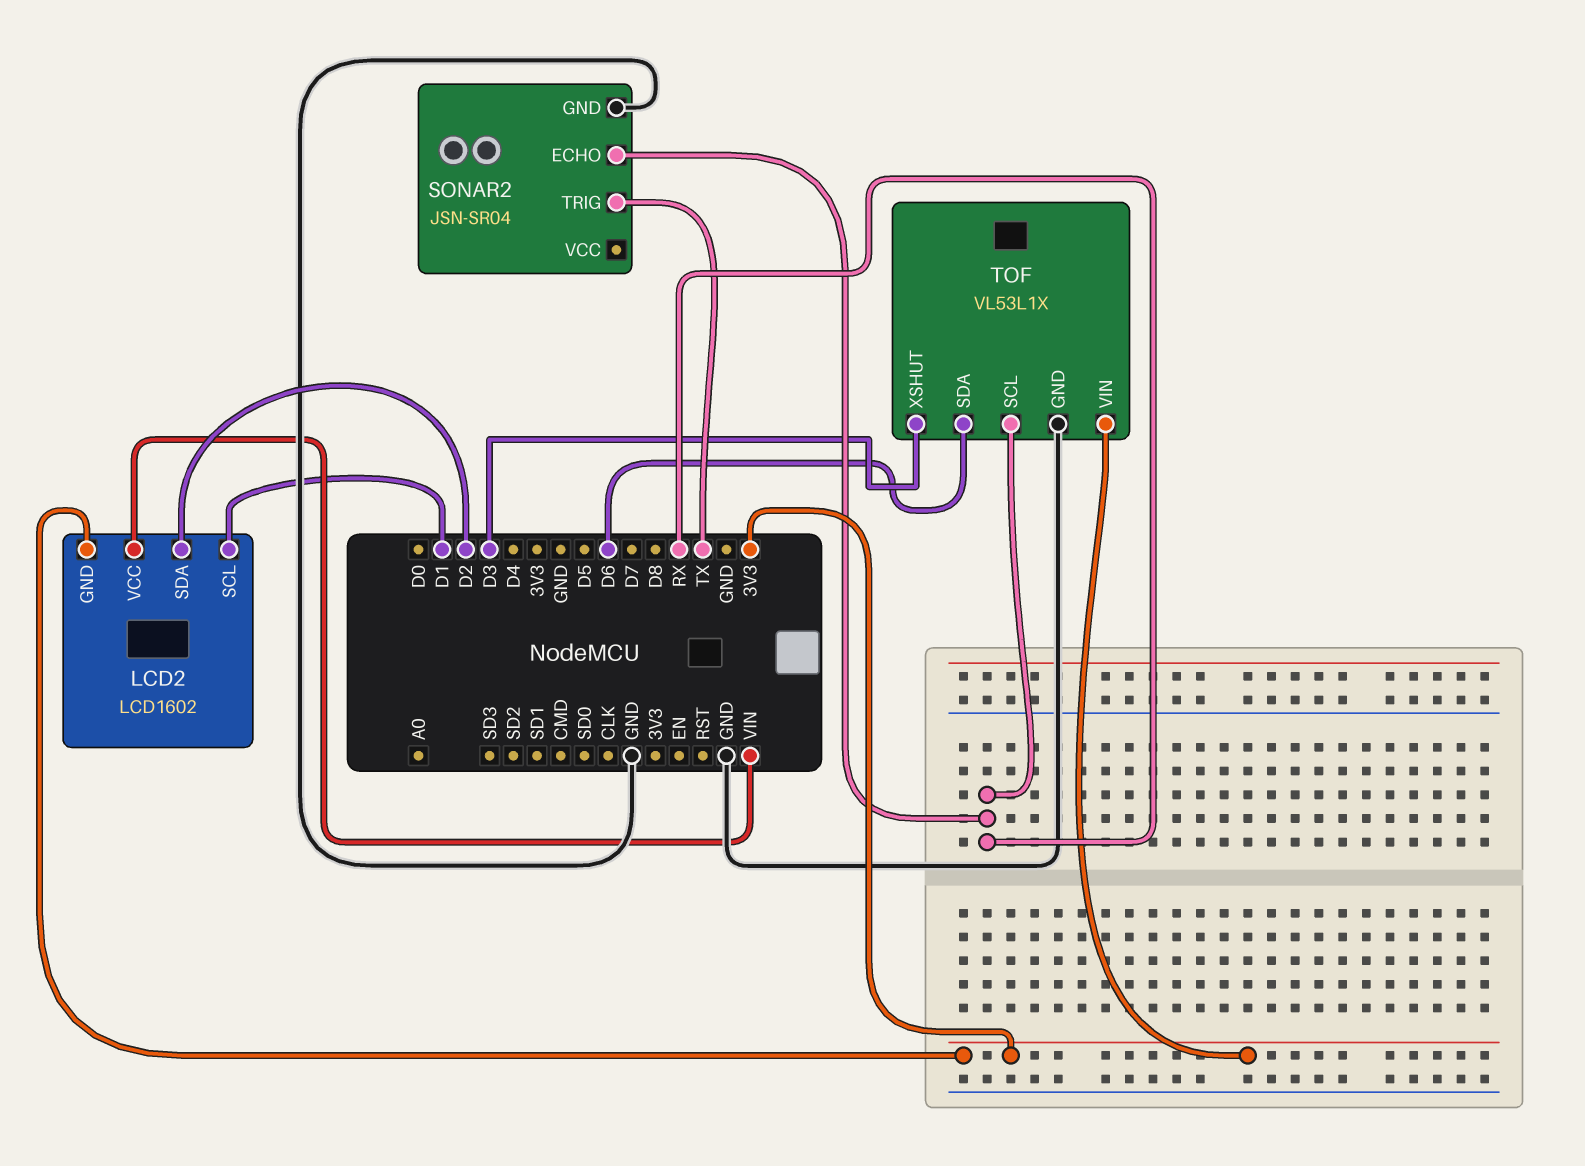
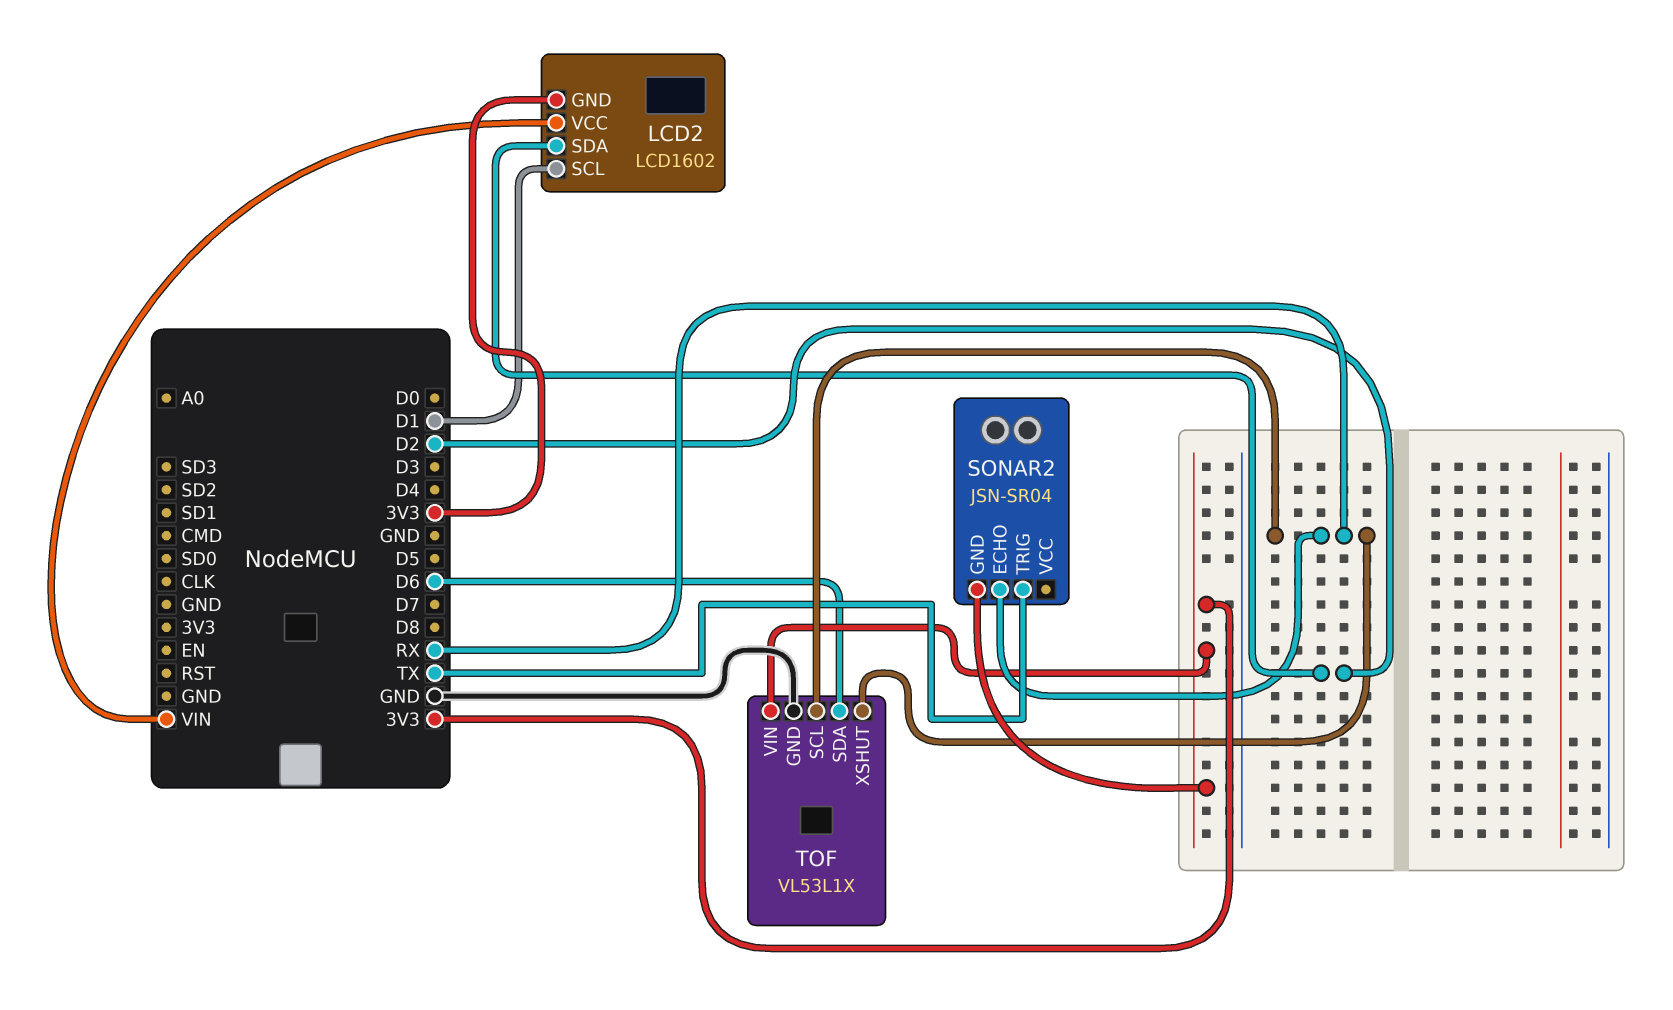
SONAR2 pin GND: GND -> 3V3
TOF pin XSHUT: D3 -> RX

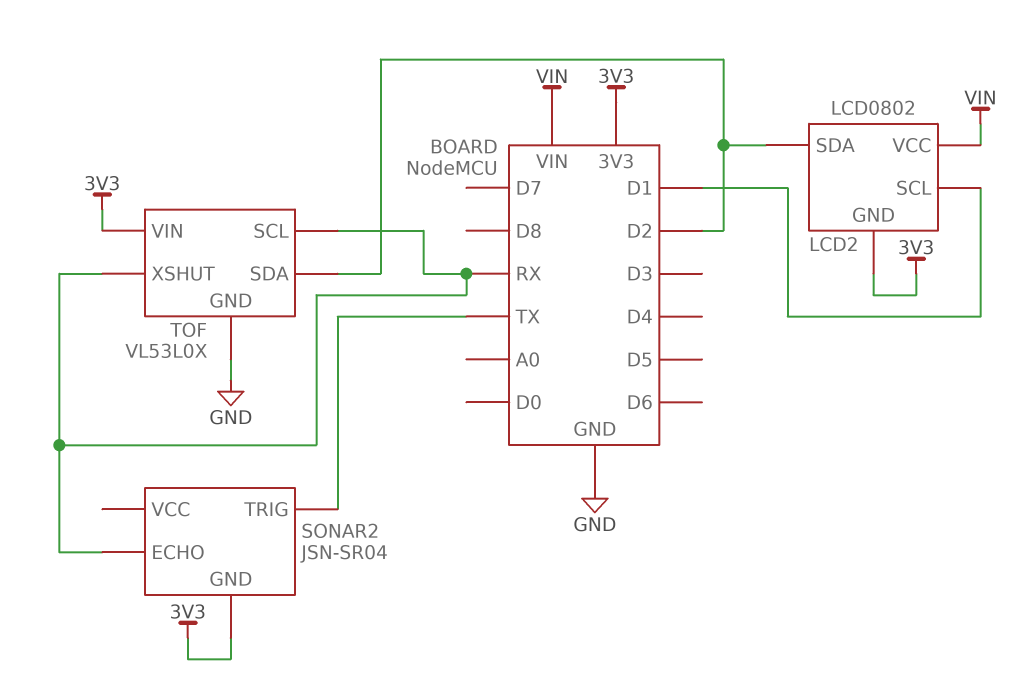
LCD2: LCD1602 -> LCD0802
TOF: VL53L1X -> VL53L0X
TOF pin SDA: D6 -> D2

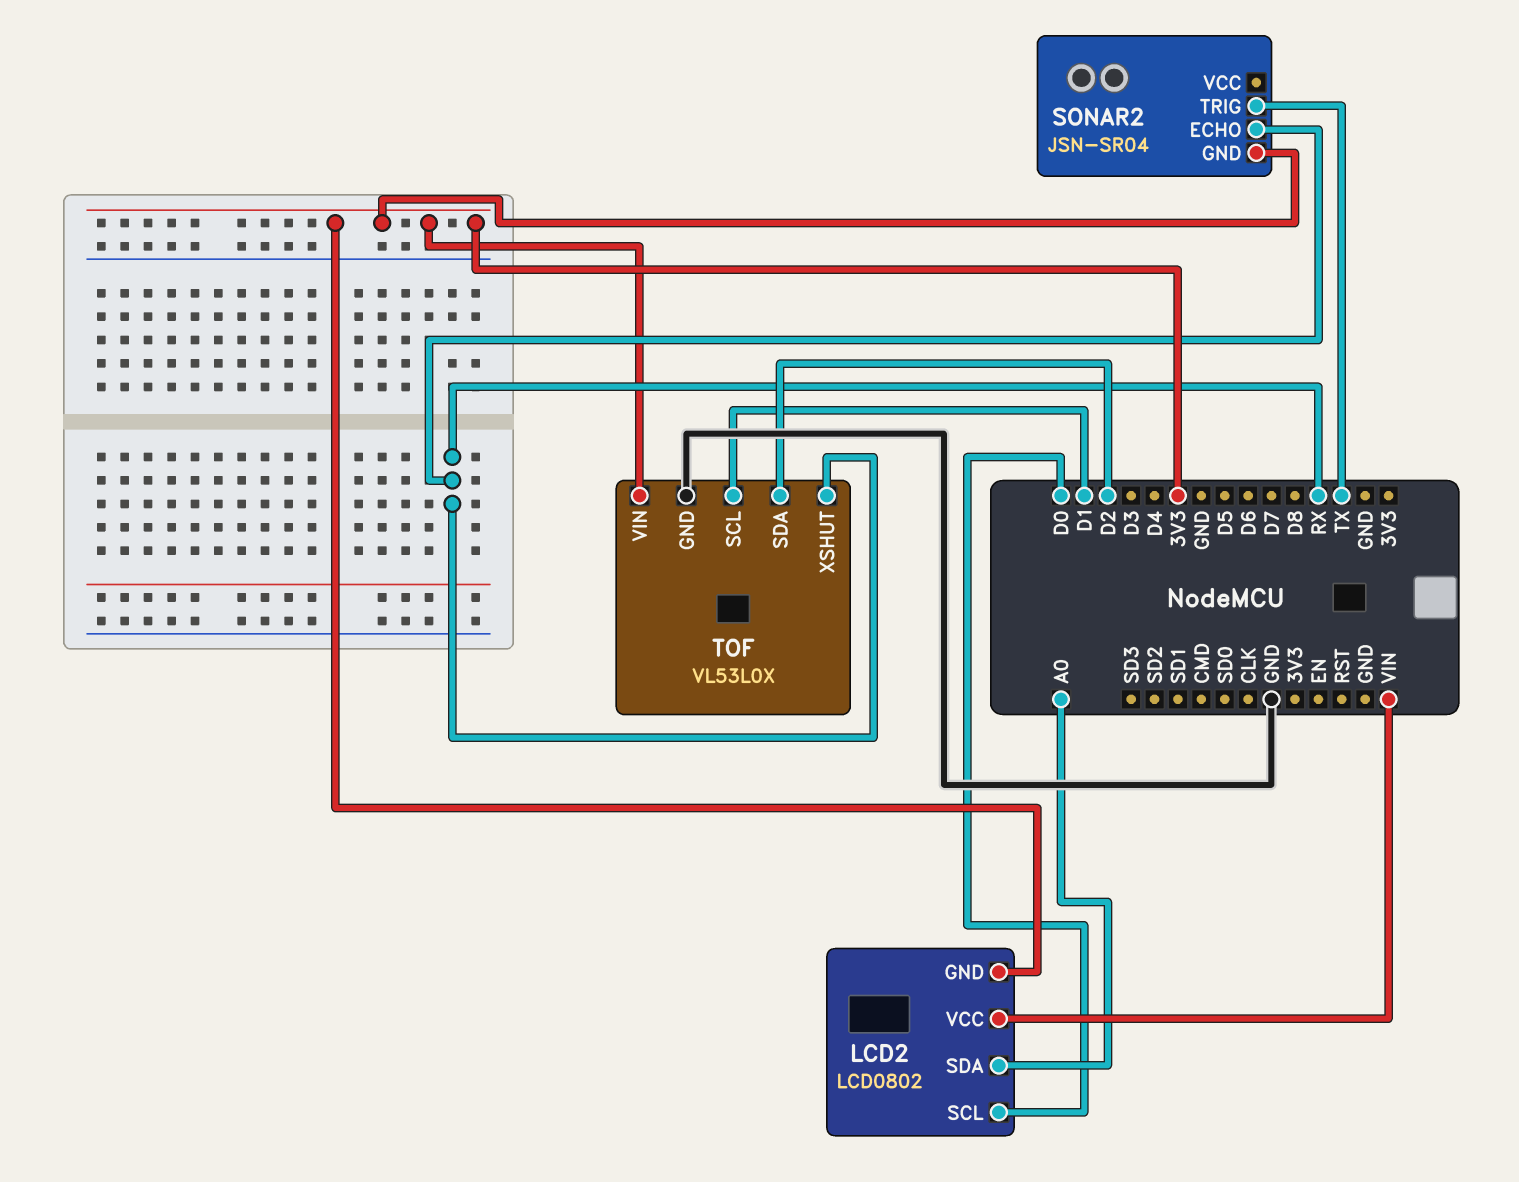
LCD2 pin SCL: D1 -> D0
LCD2 pin SDA: D2 -> A0
TOF pin SCL: RX -> D1

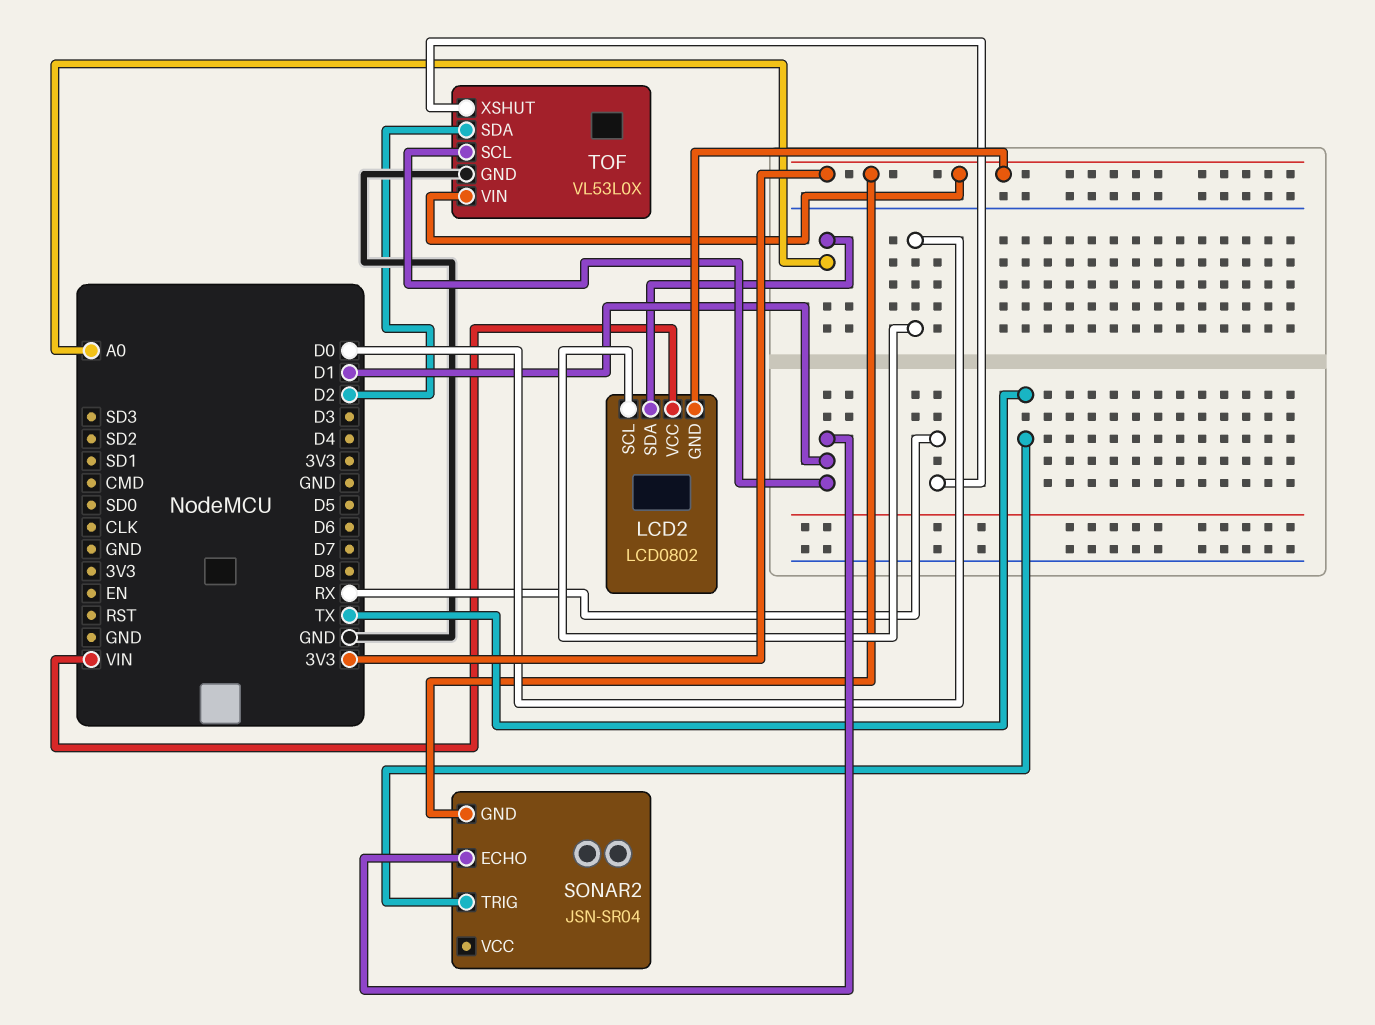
SONAR2 pin ECHO: RX -> D1

